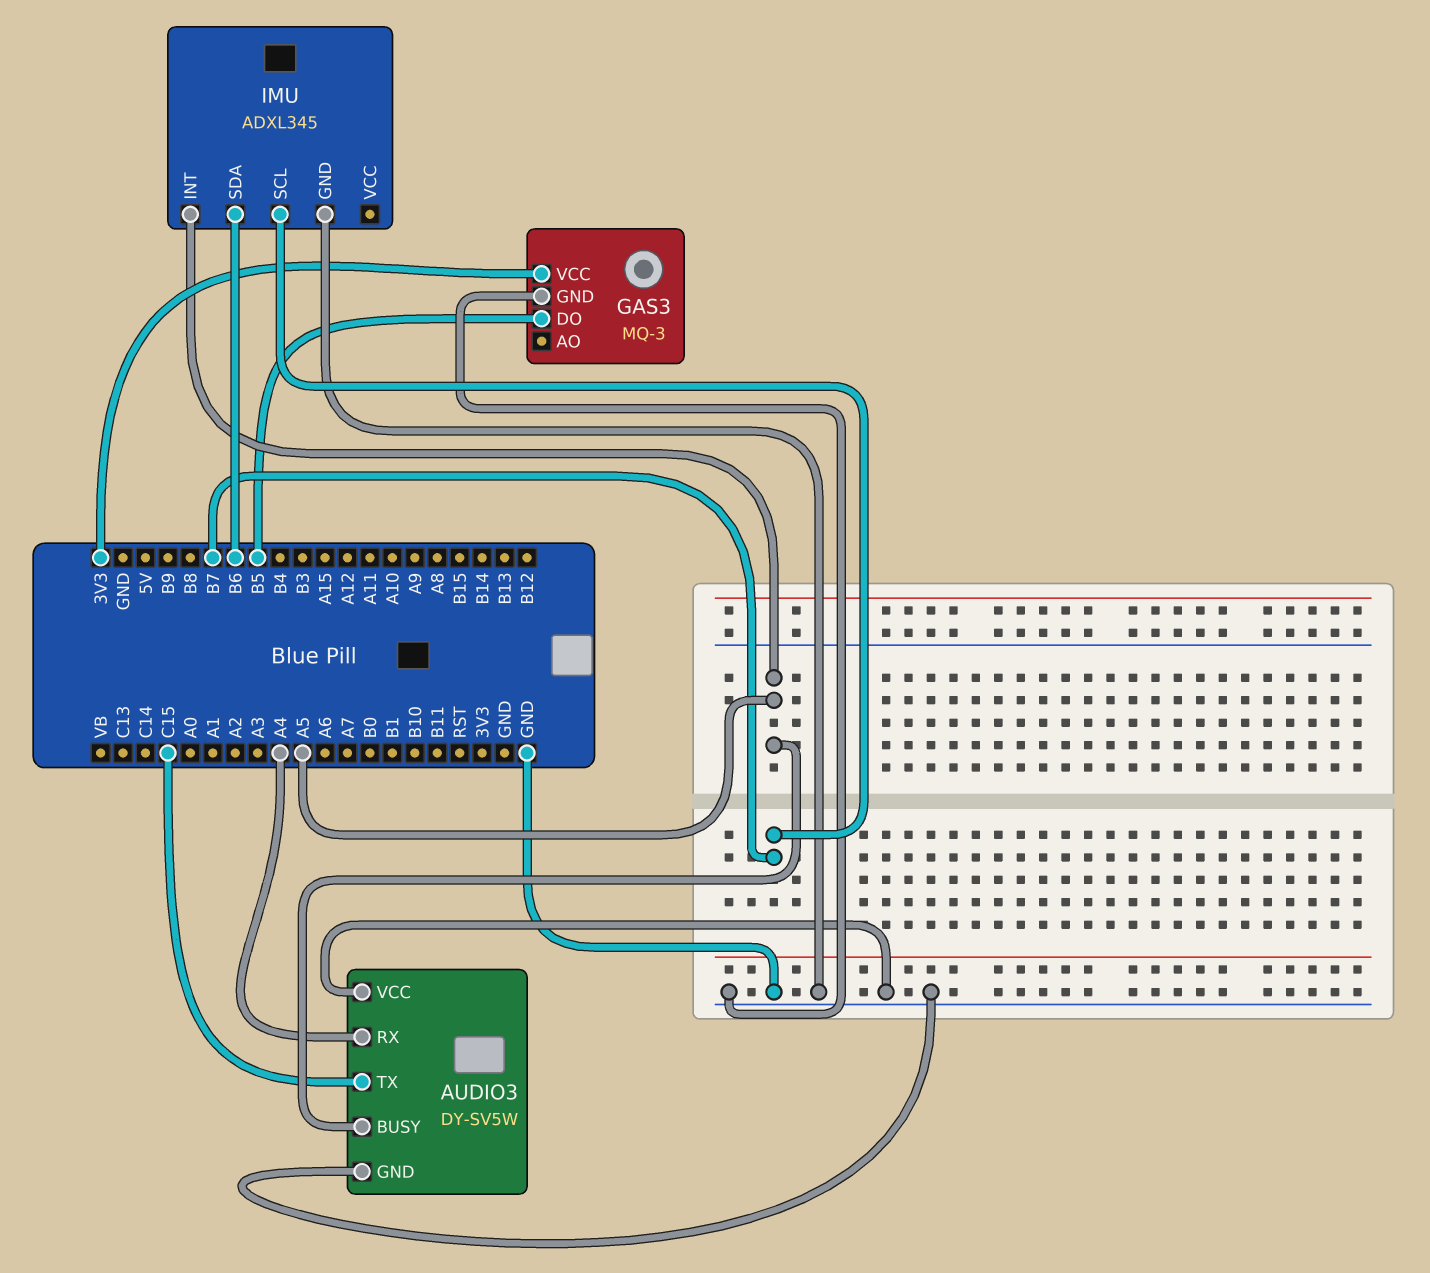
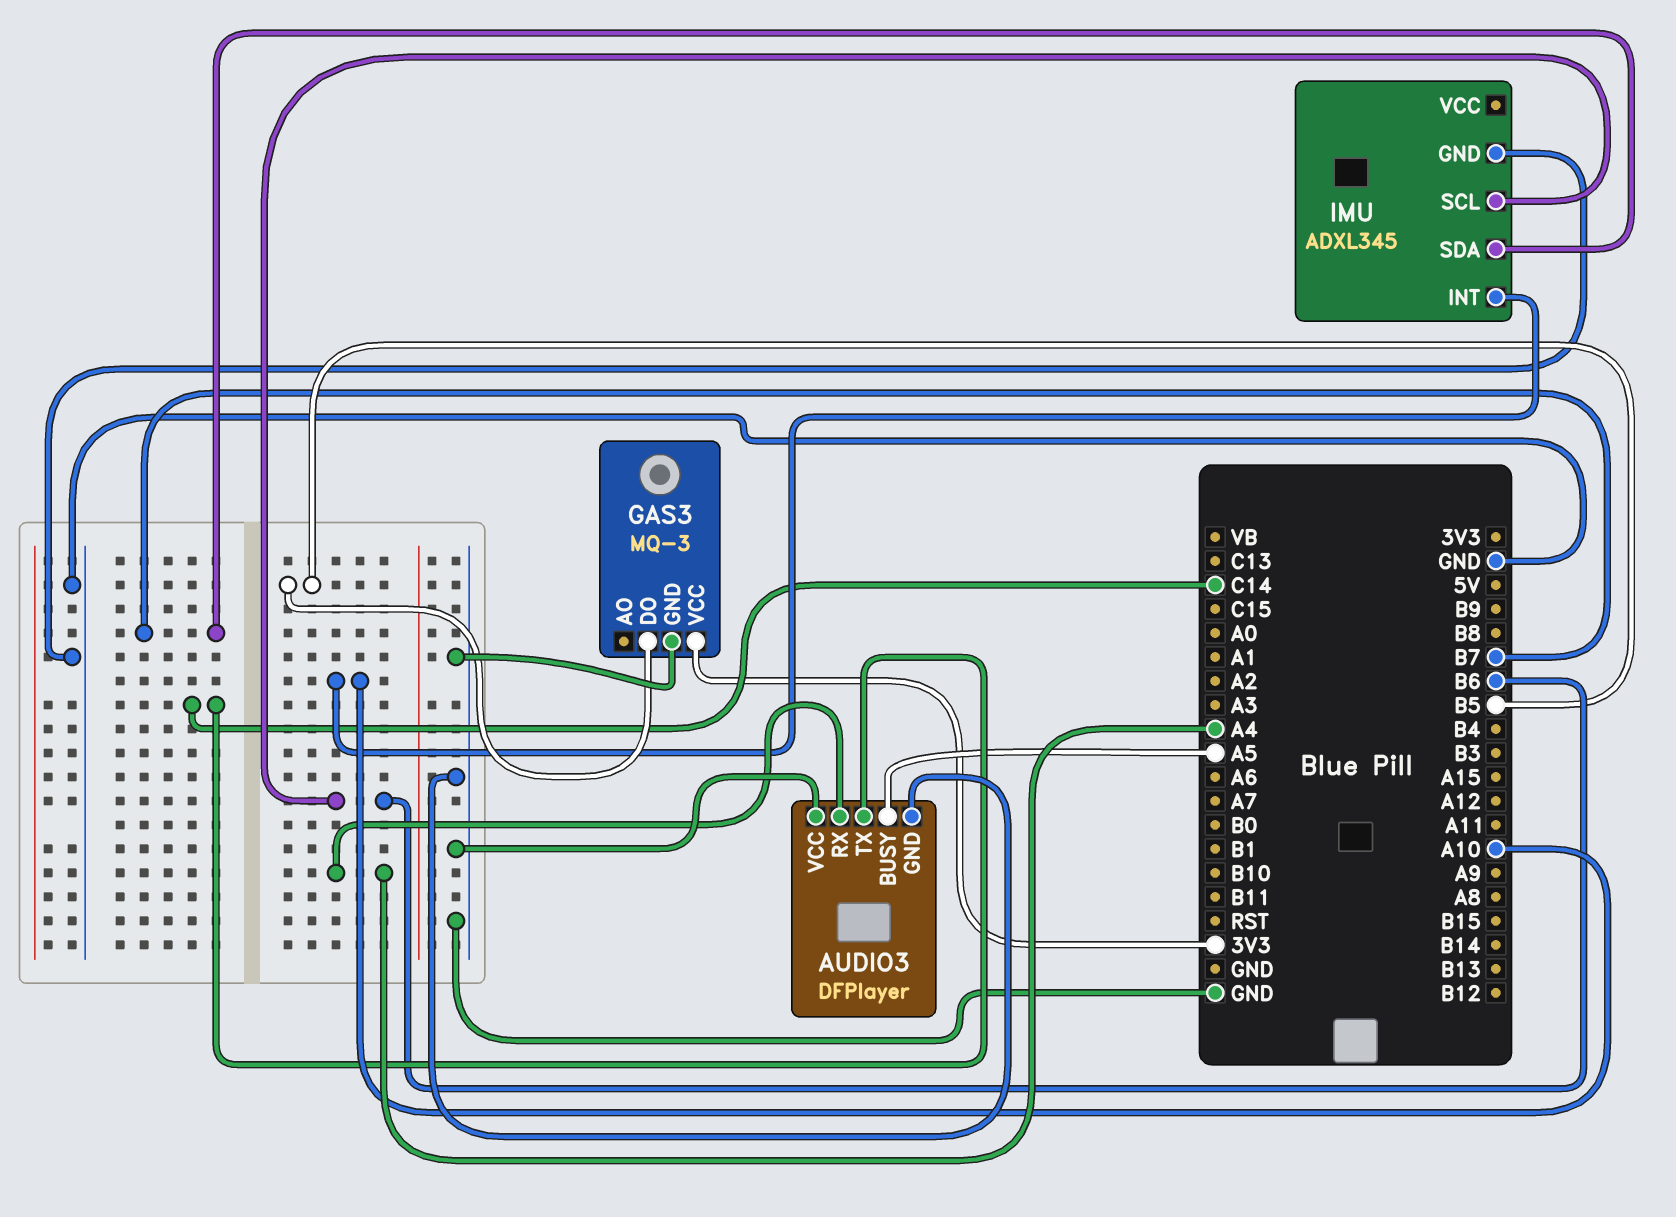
AUDIO3: DY-SV5W -> DFPlayer
AUDIO3 pin TX: C15 -> C14
IMU pin INT: A5 -> A10
IMU pin SCL: B7 -> B6
IMU pin SDA: B6 -> B7

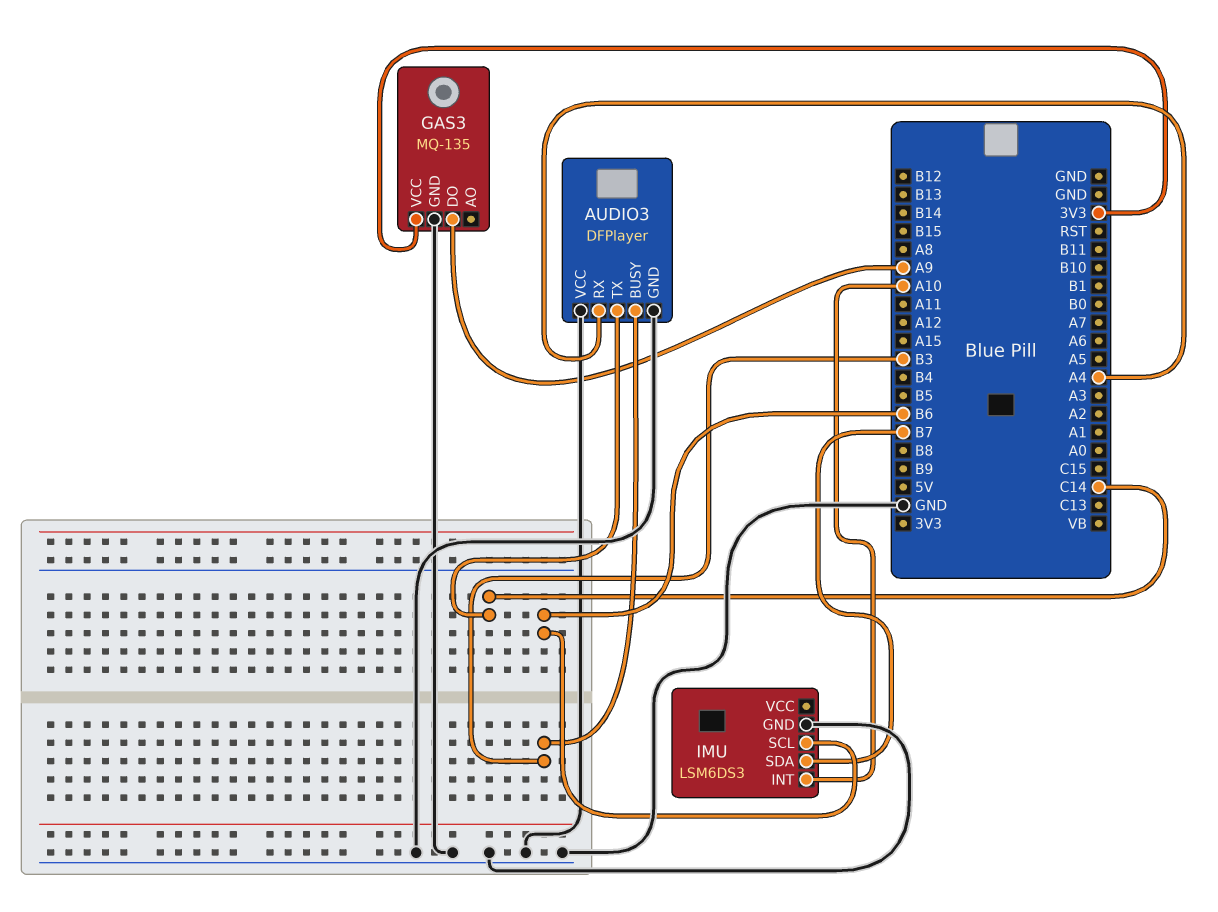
AUDIO3 pin BUSY: A5 -> B3
GAS3: MQ-3 -> MQ-135
GAS3 pin DO: B5 -> A9
IMU: ADXL345 -> LSM6DS3

